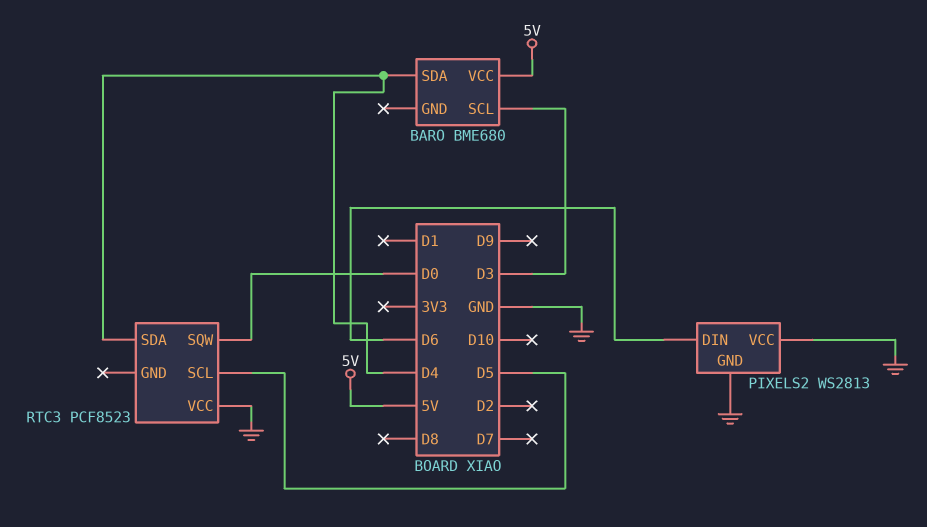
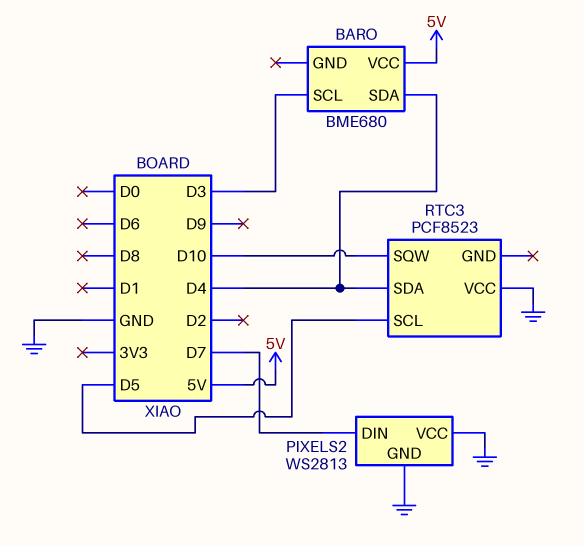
PIXELS2 pin DIN: D6 -> D7
RTC3 pin SQW: D0 -> D10

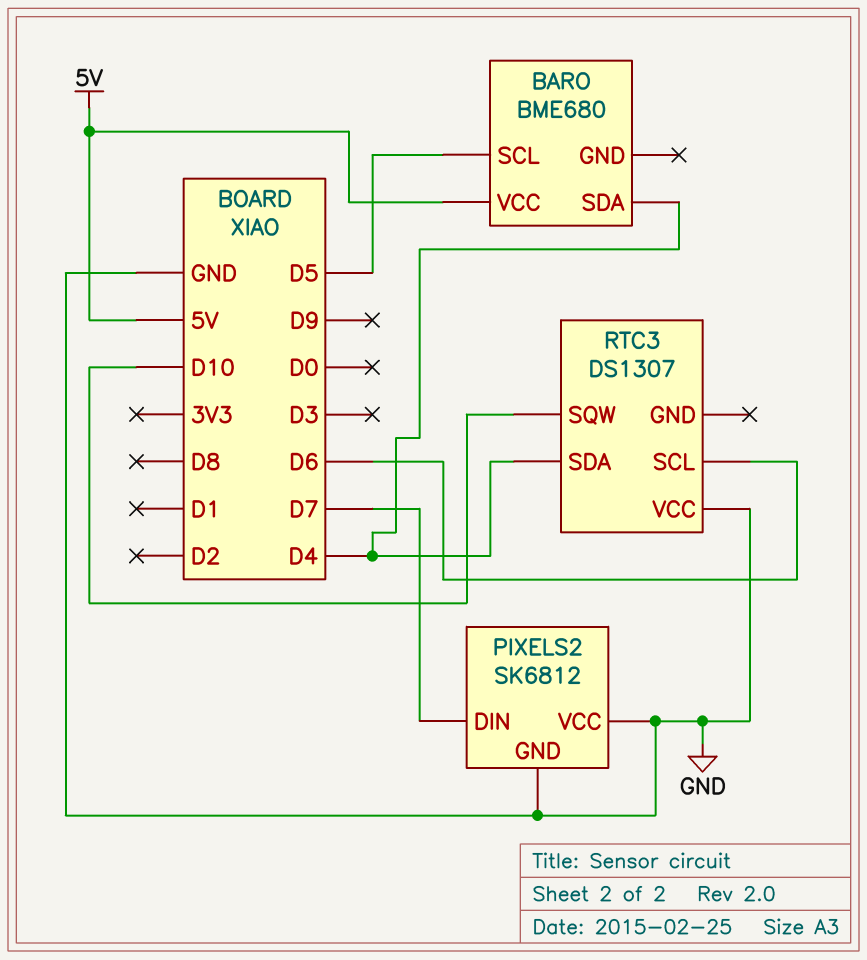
BARO pin SCL: D3 -> D5
PIXELS2: WS2813 -> SK6812
RTC3: PCF8523 -> DS1307
RTC3 pin SCL: D5 -> D6

